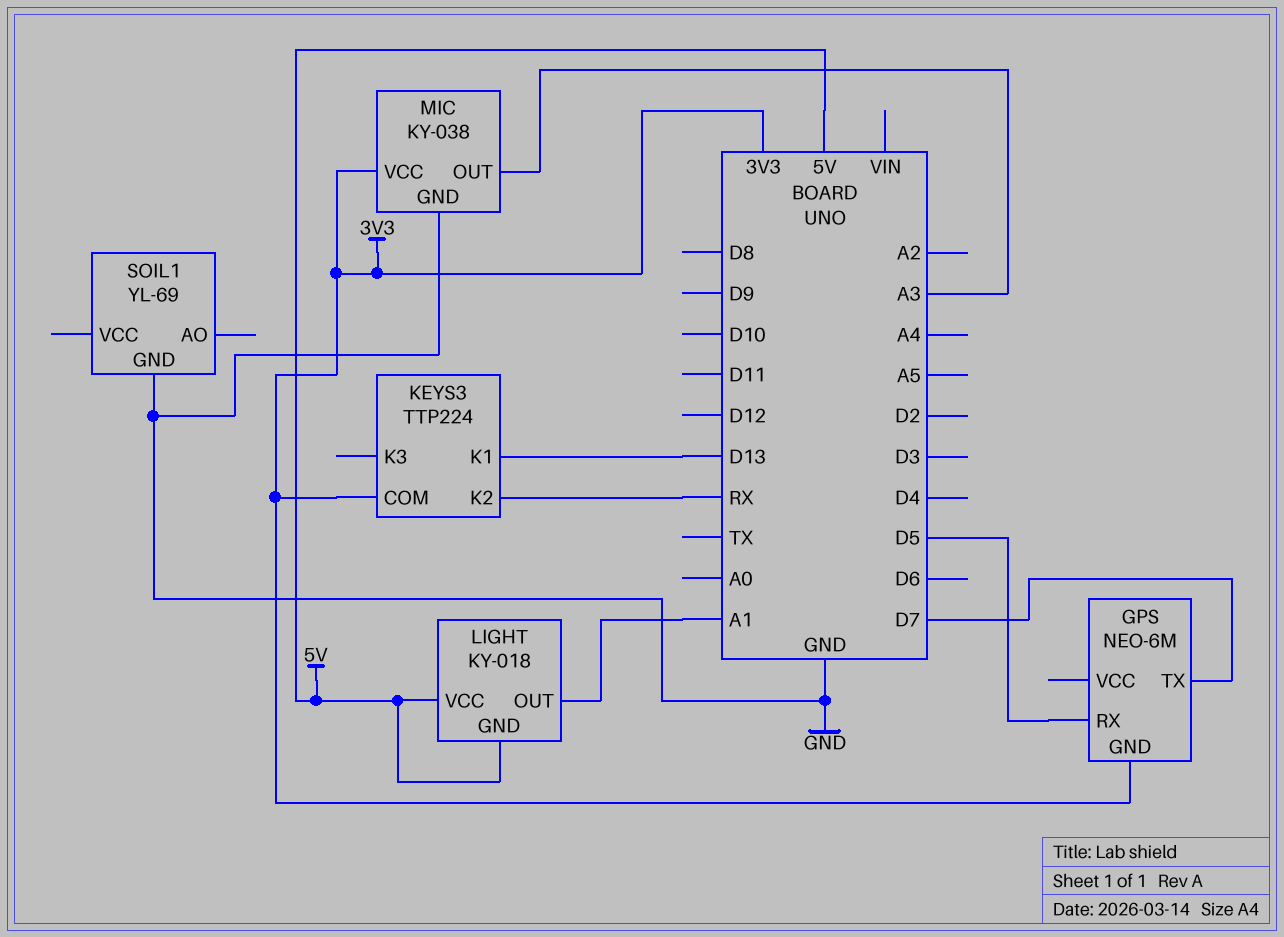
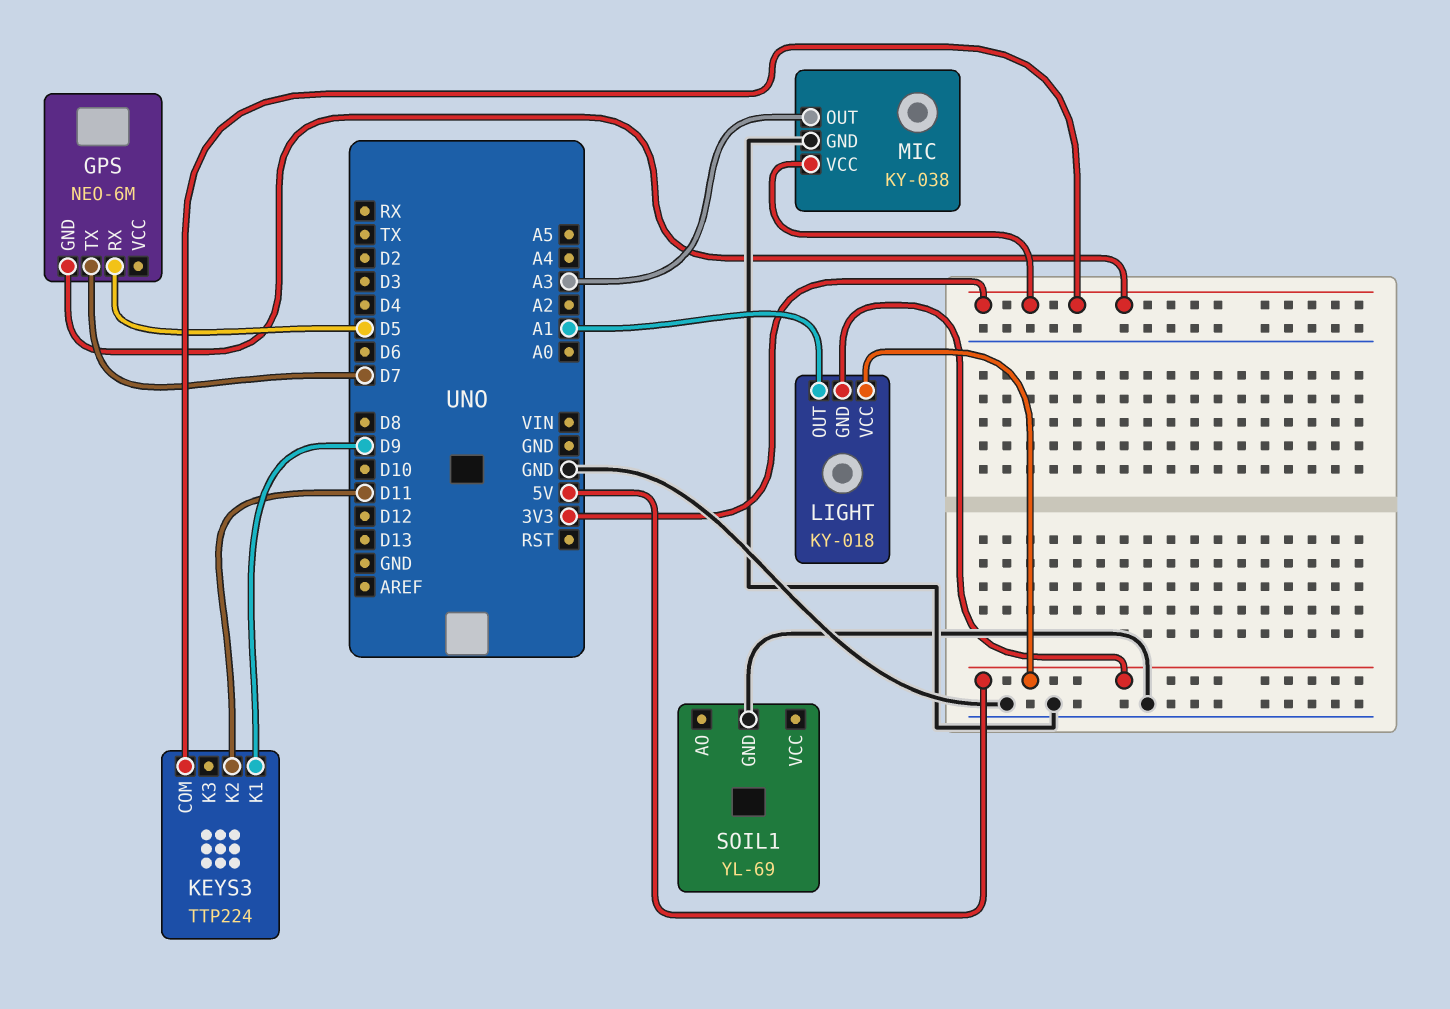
KEYS3 pin K1: D13 -> D9
KEYS3 pin K2: RX -> D11

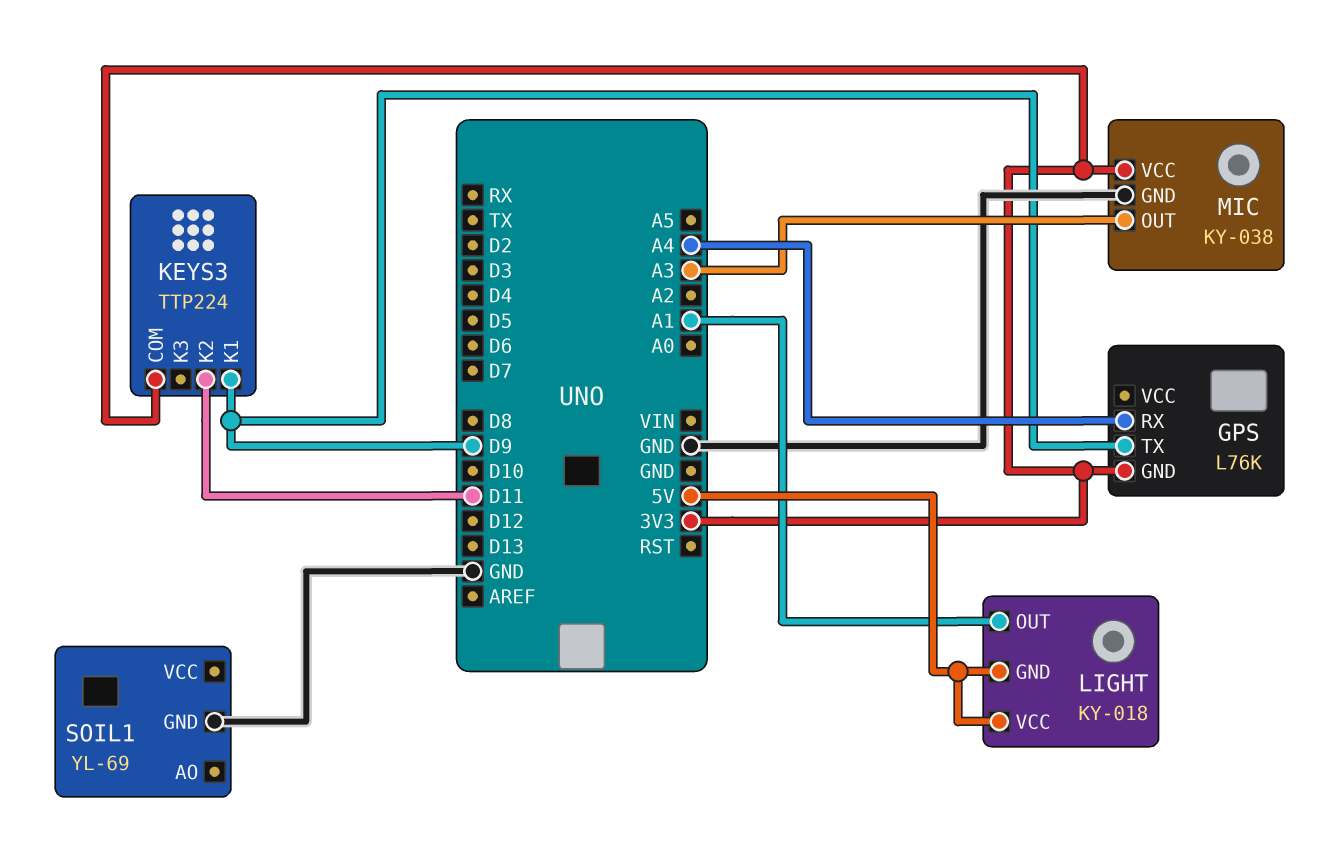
GPS: NEO-6M -> L76K
GPS pin RX: D5 -> A4
GPS pin TX: D7 -> D9

